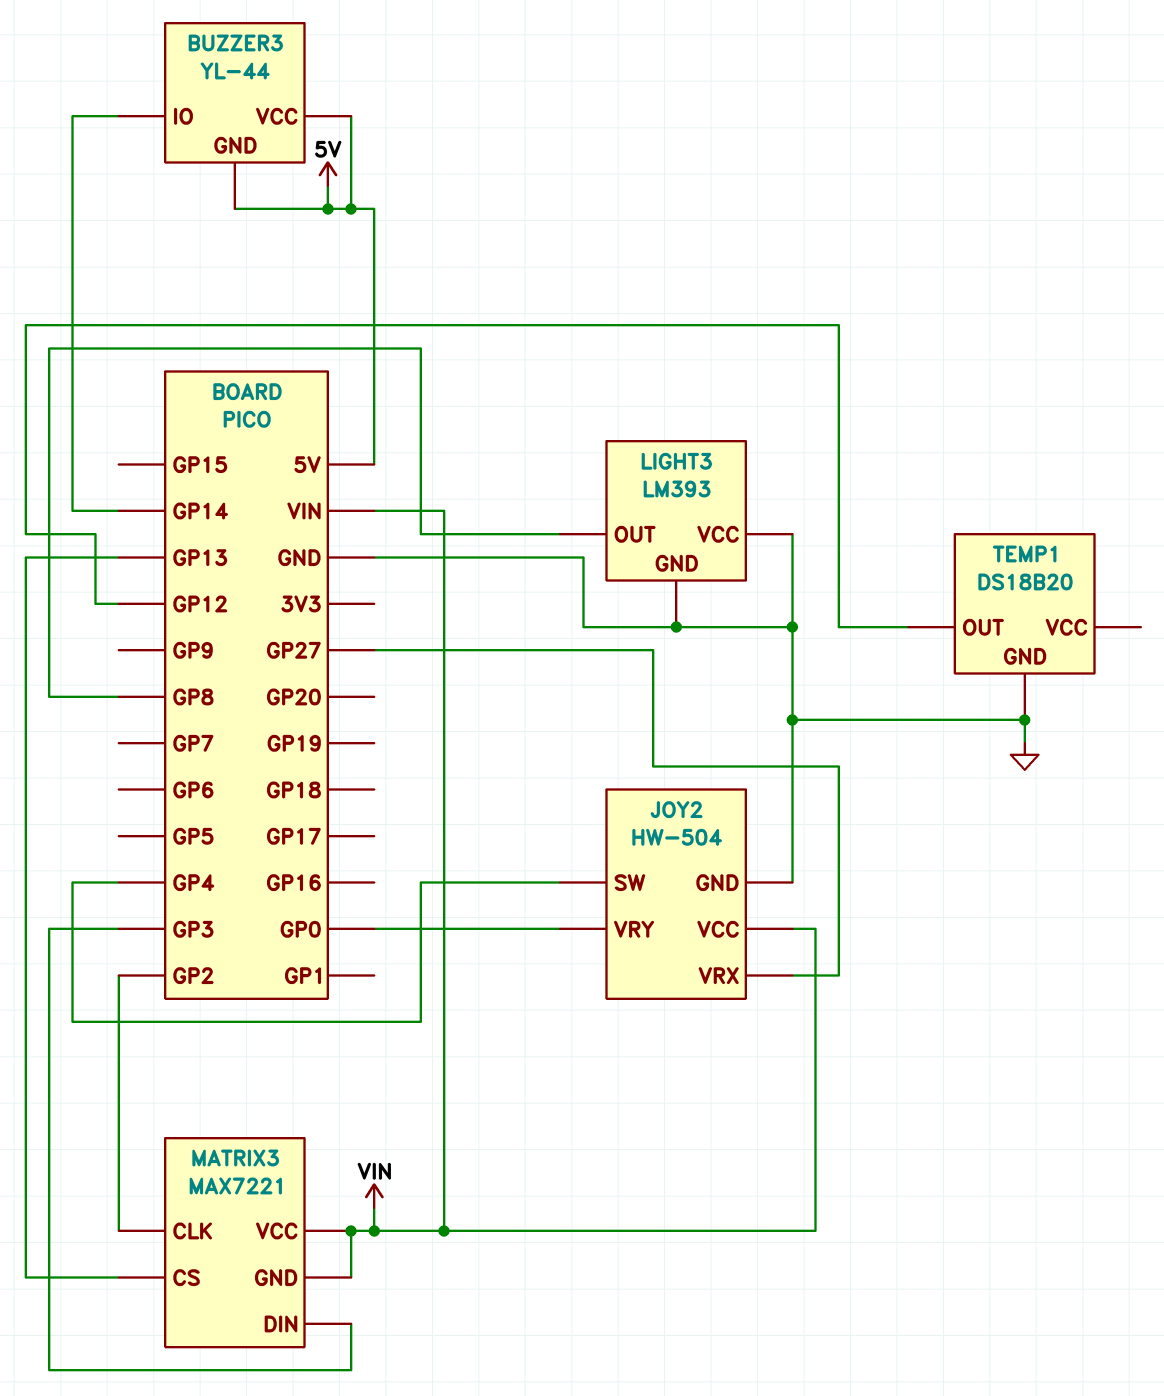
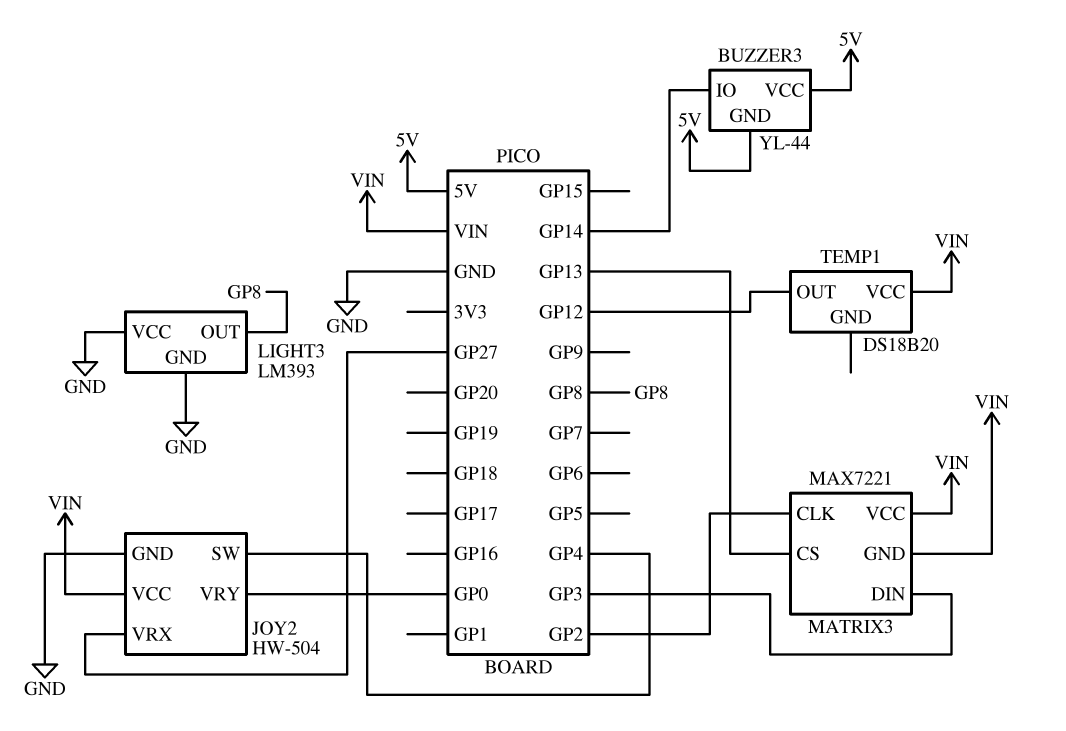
TEMP1 pin GND: GND -> none
TEMP1 pin VCC: none -> VIN

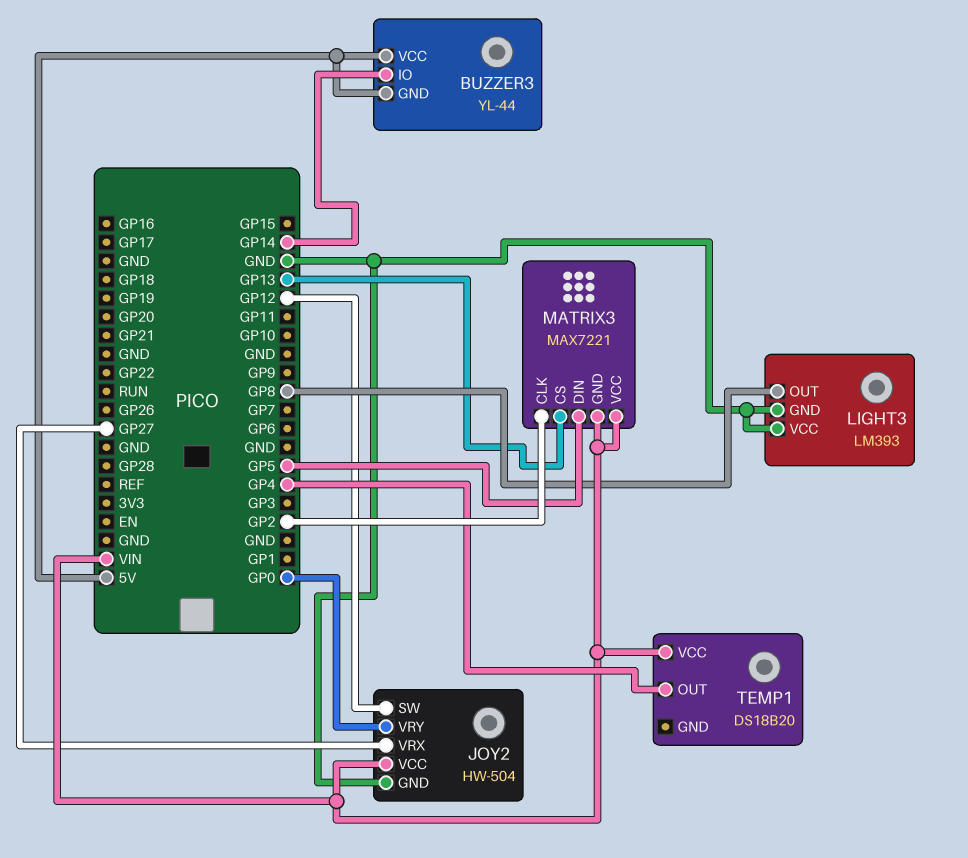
JOY2 pin SW: GP4 -> GP12
MATRIX3 pin DIN: GP3 -> GP5
TEMP1 pin OUT: GP12 -> GP4

